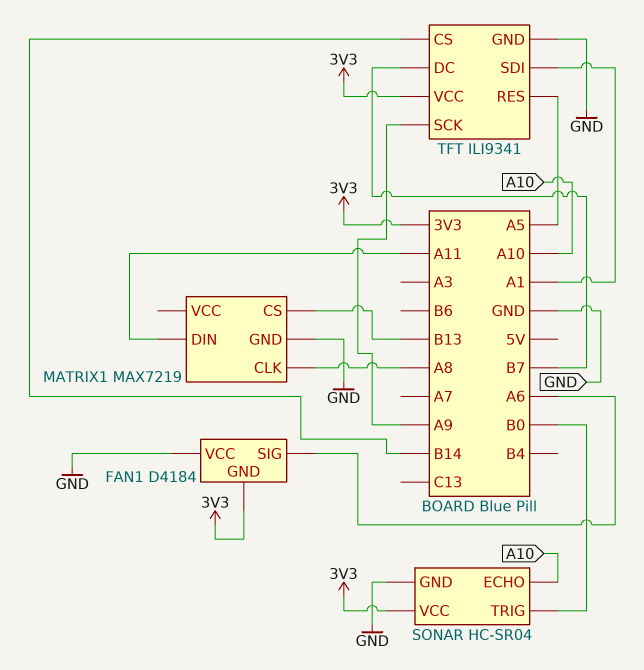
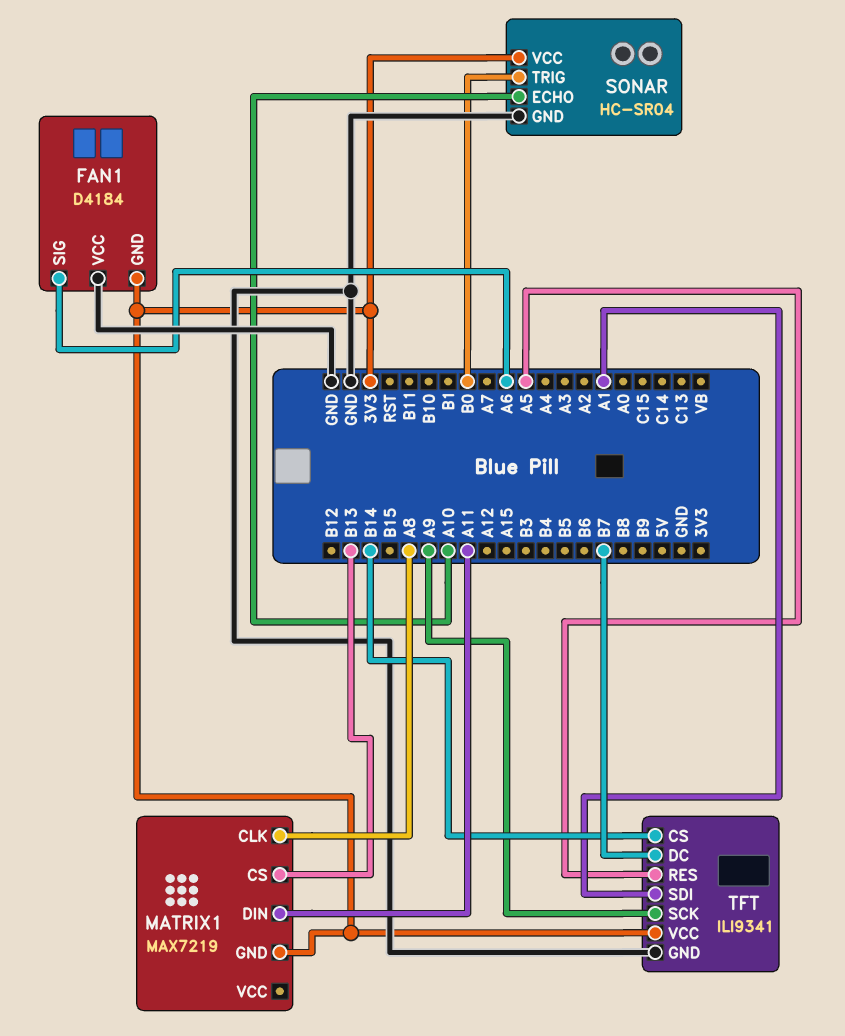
MATRIX1 pin GND: GND -> 3V3

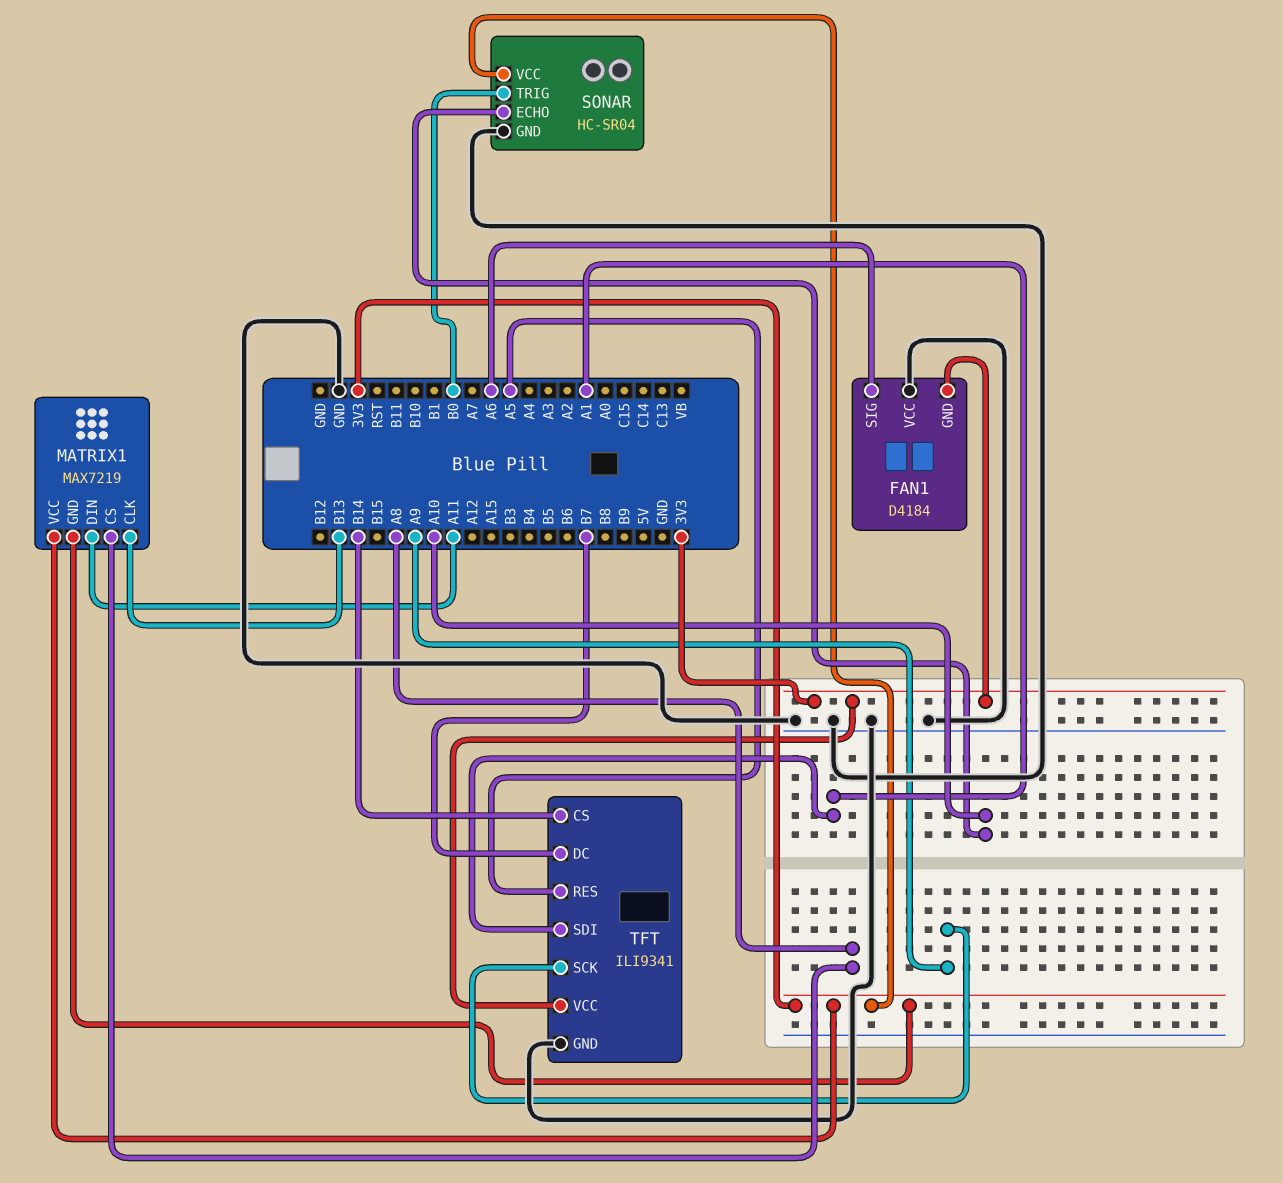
MATRIX1 pin CLK: A8 -> B13
MATRIX1 pin CS: B13 -> A8
MATRIX1 pin VCC: none -> 3V3

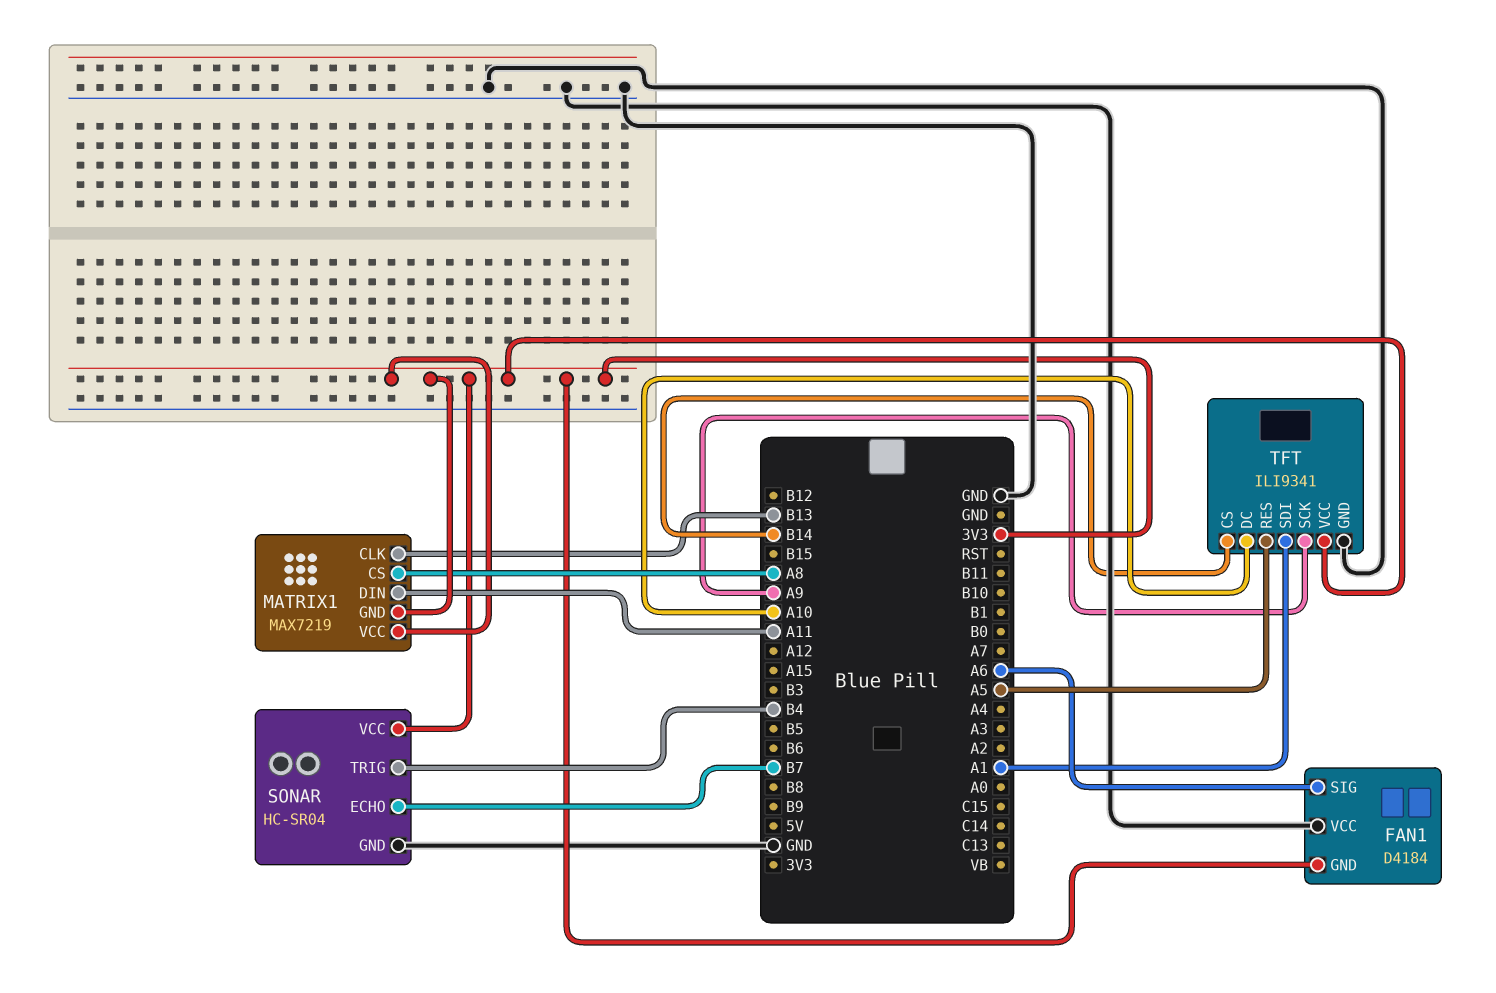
SONAR pin ECHO: A10 -> B7
SONAR pin TRIG: B0 -> B4
TFT pin DC: B7 -> A10

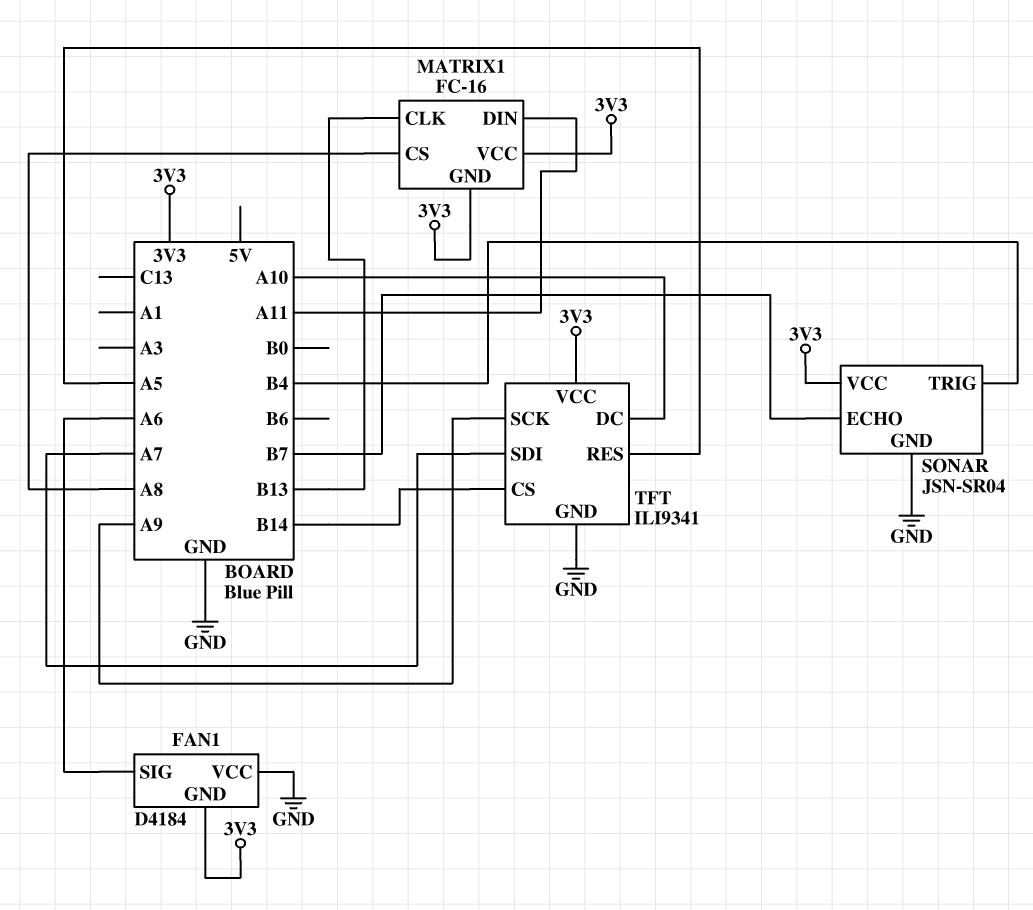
MATRIX1: MAX7219 -> FC-16
SONAR: HC-SR04 -> JSN-SR04
TFT pin SDI: A1 -> A7

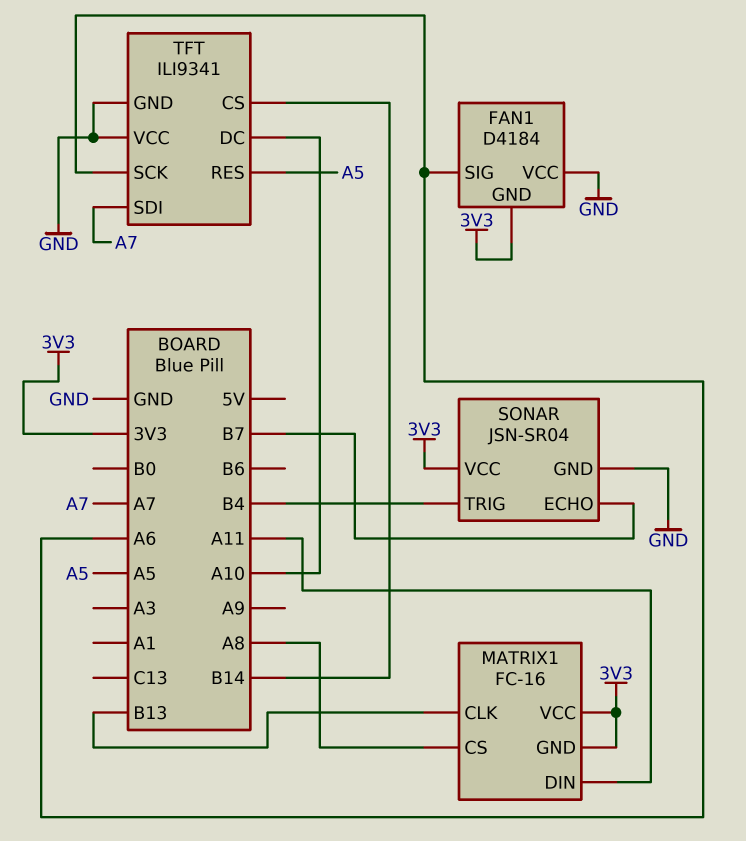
TFT pin SCK: A9 -> A6
TFT pin VCC: 3V3 -> GND

